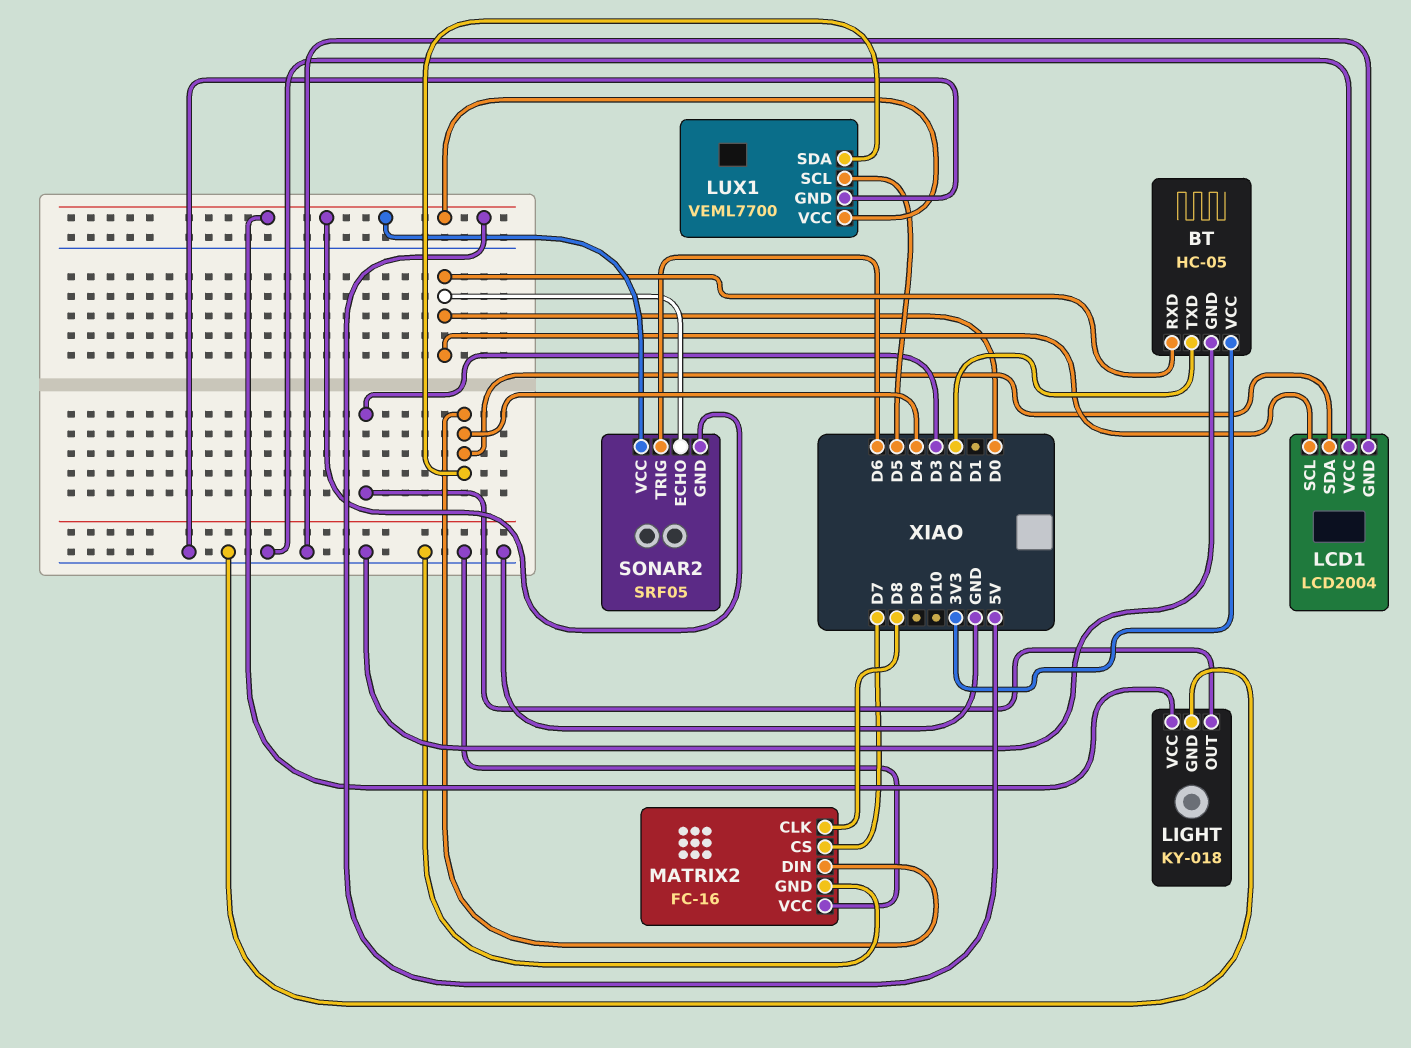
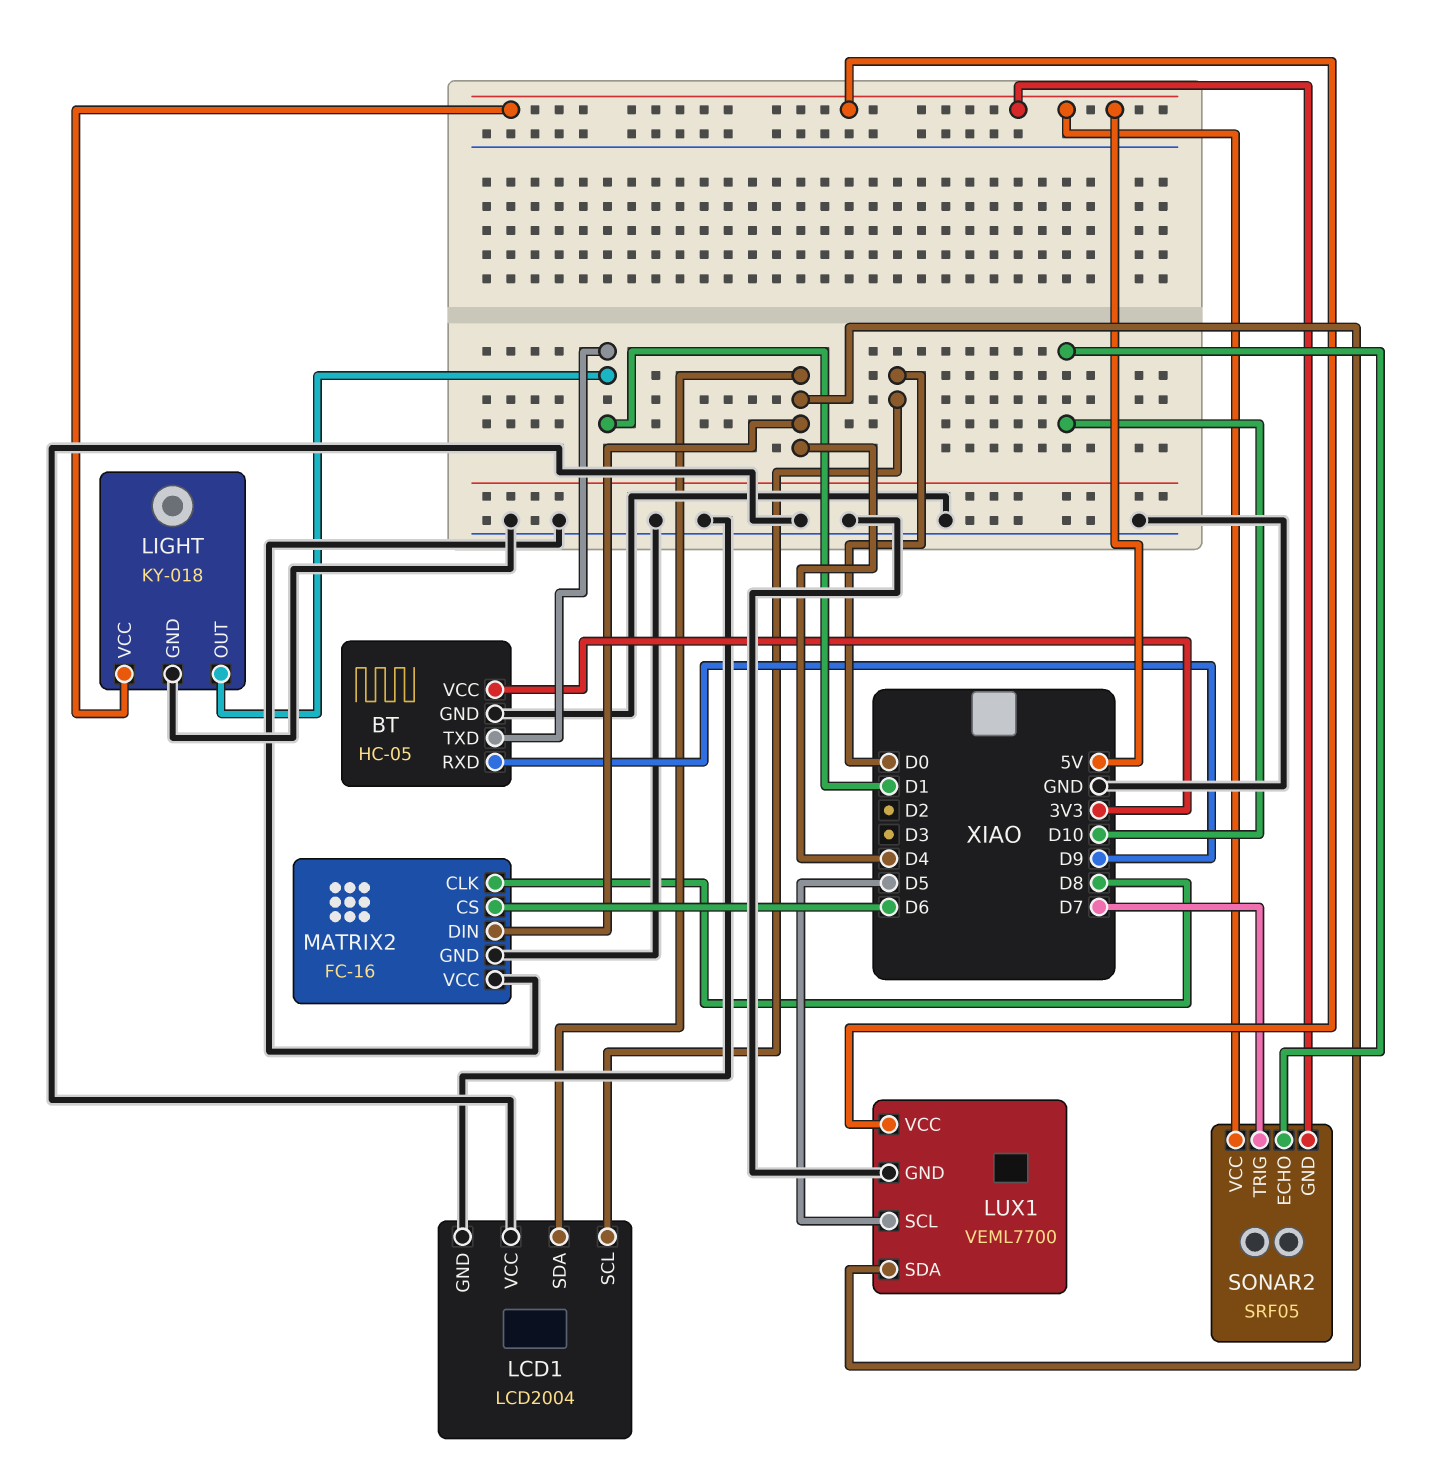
BT pin RXD: D0 -> D9
BT pin TXD: D2 -> D1
LIGHT pin OUT: D3 -> D1
MATRIX2 pin CS: D7 -> D6
SONAR2 pin ECHO: D0 -> D10
SONAR2 pin TRIG: D6 -> D7

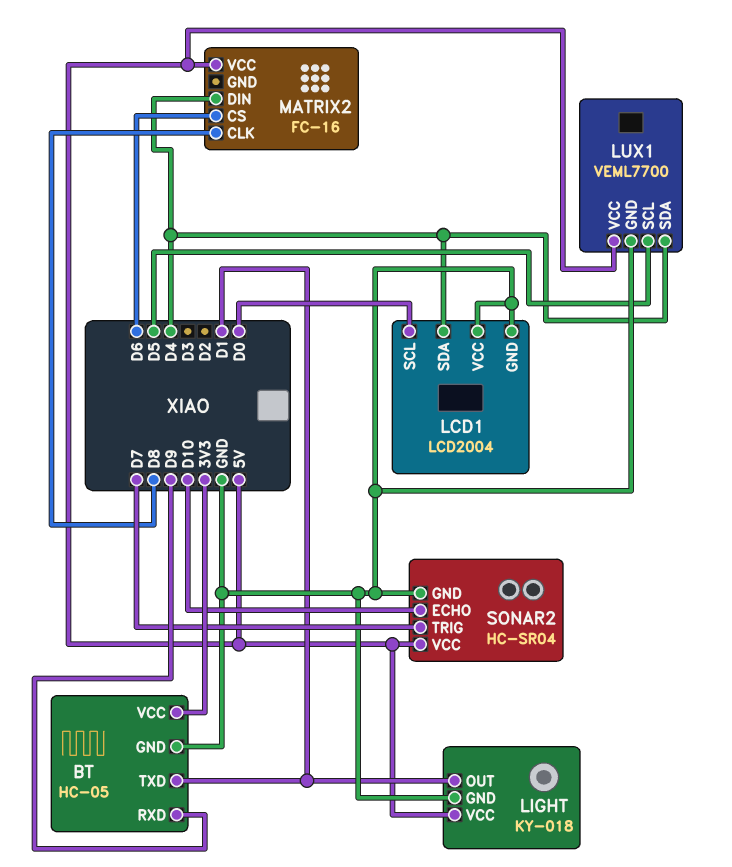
MATRIX2 pin GND: GND -> none
MATRIX2 pin VCC: GND -> 5V
SONAR2: SRF05 -> HC-SR04
SONAR2 pin GND: 5V -> GND

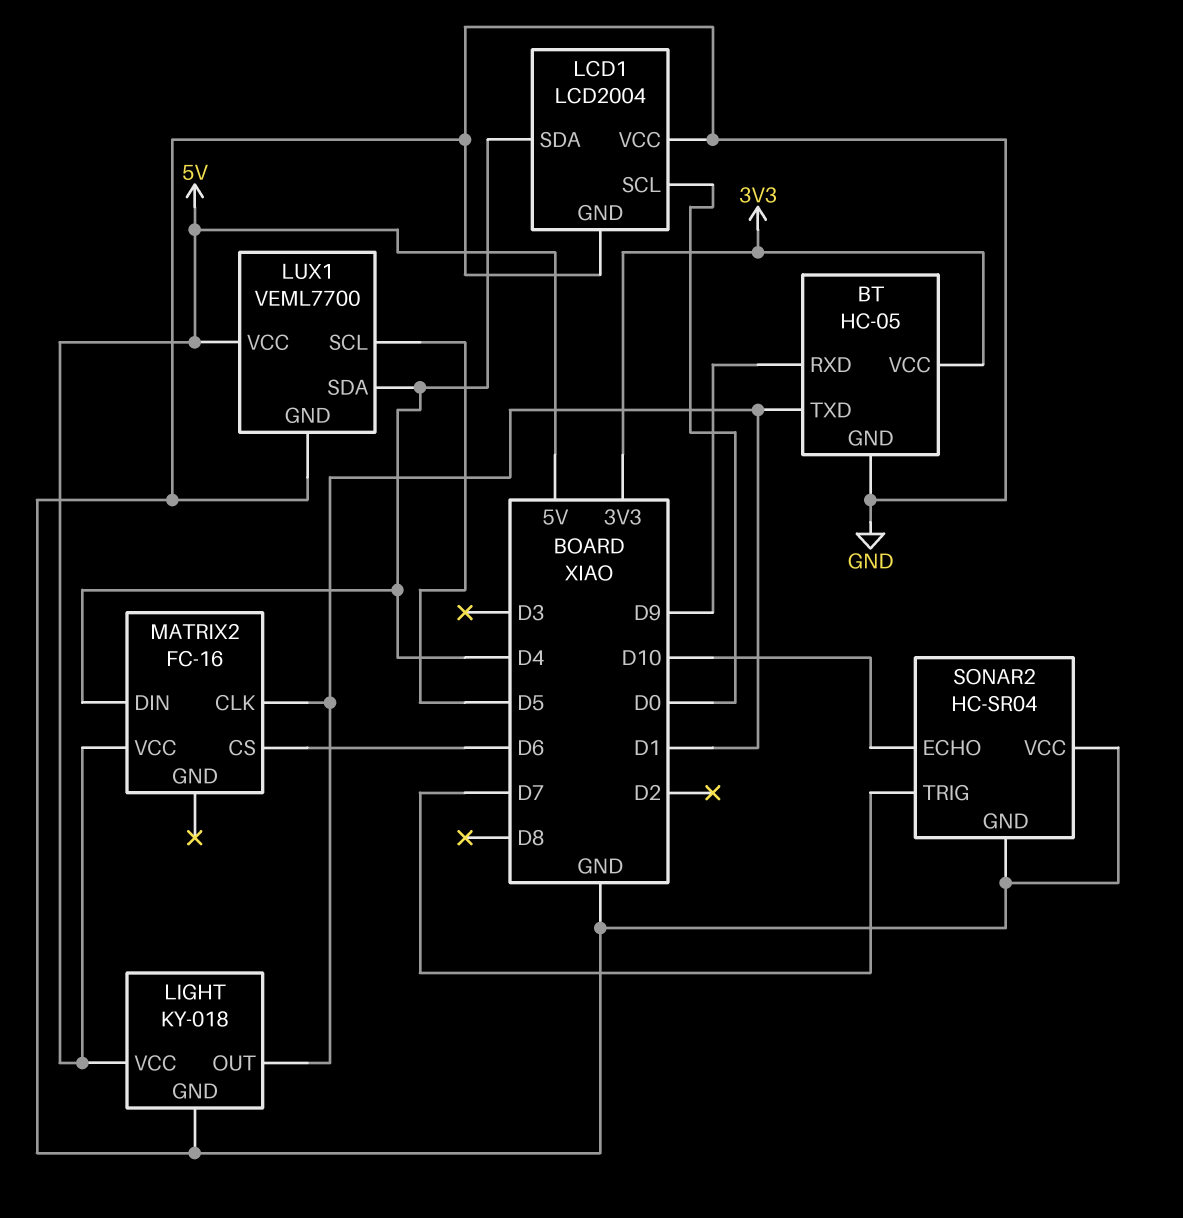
MATRIX2 pin CLK: D8 -> D1
SONAR2 pin VCC: 5V -> GND

